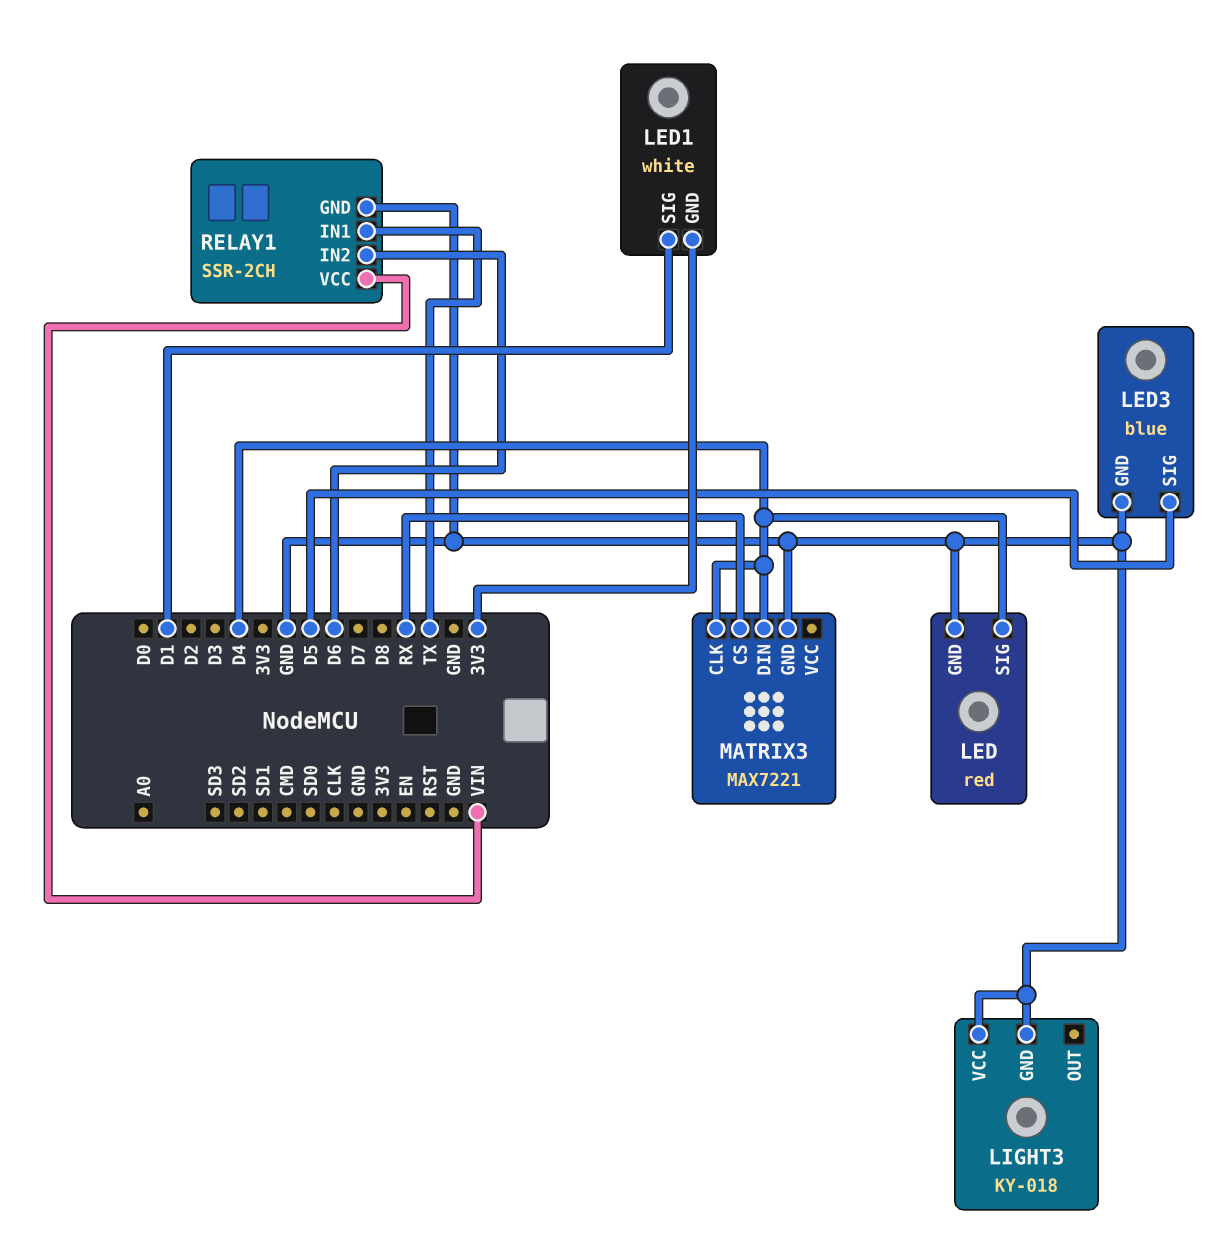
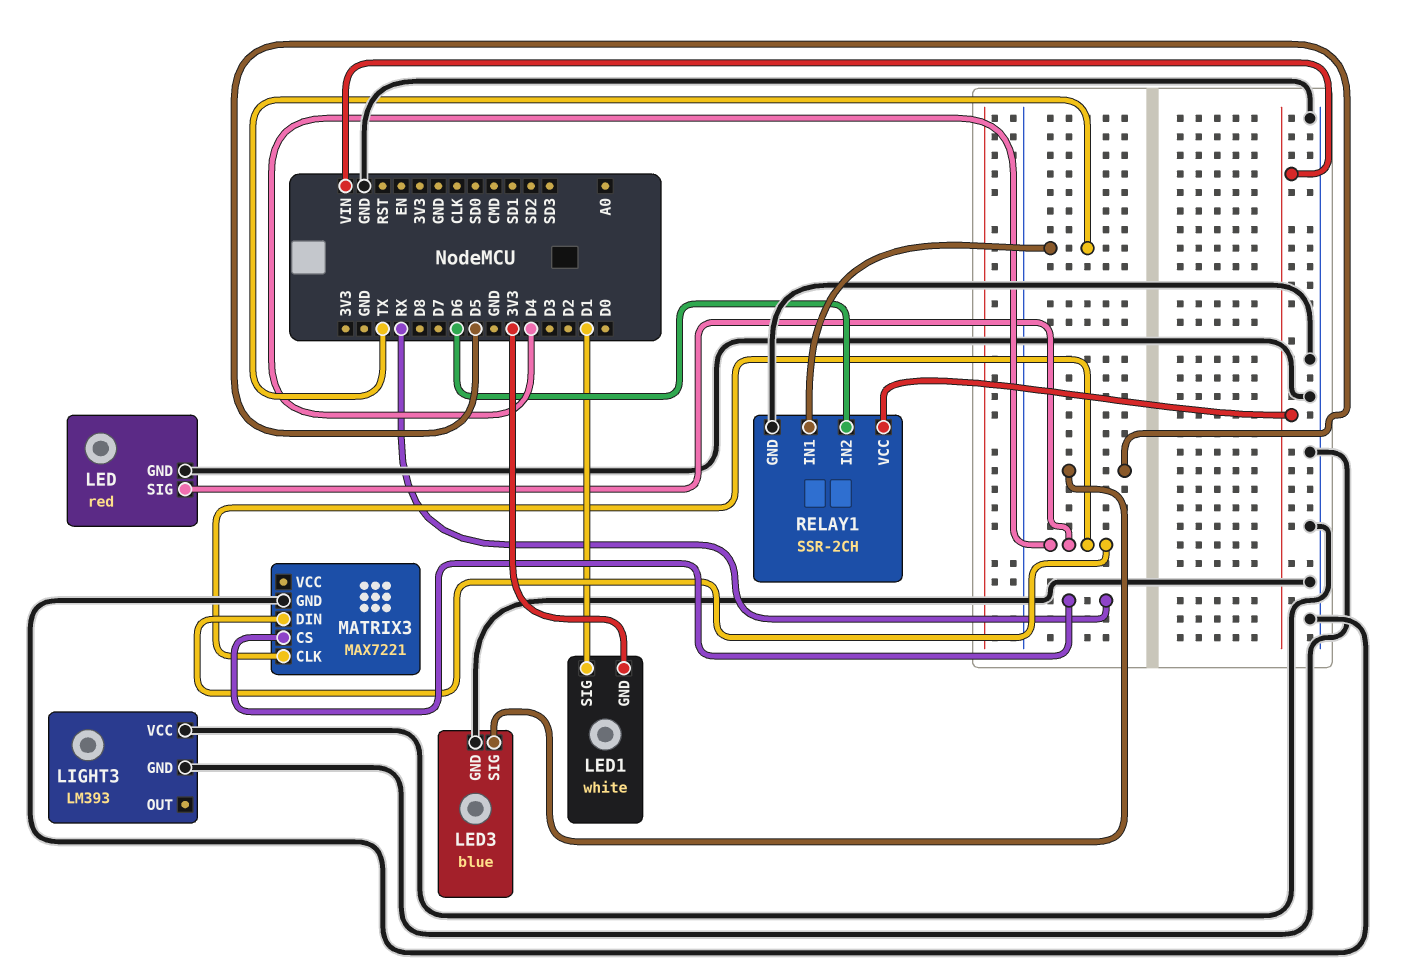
LIGHT3: KY-018 -> LM393

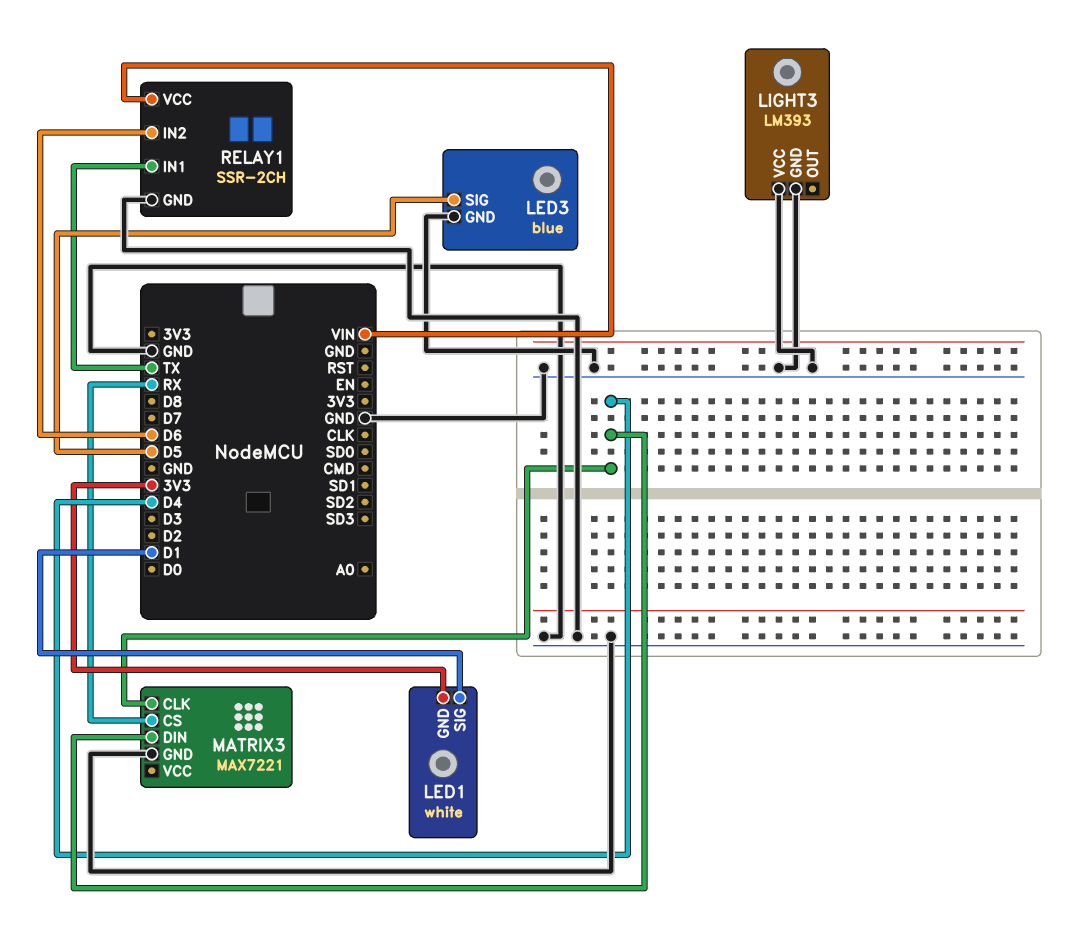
LED: red -> none
LED pin GND: GND -> none
LED pin SIG: D4 -> none

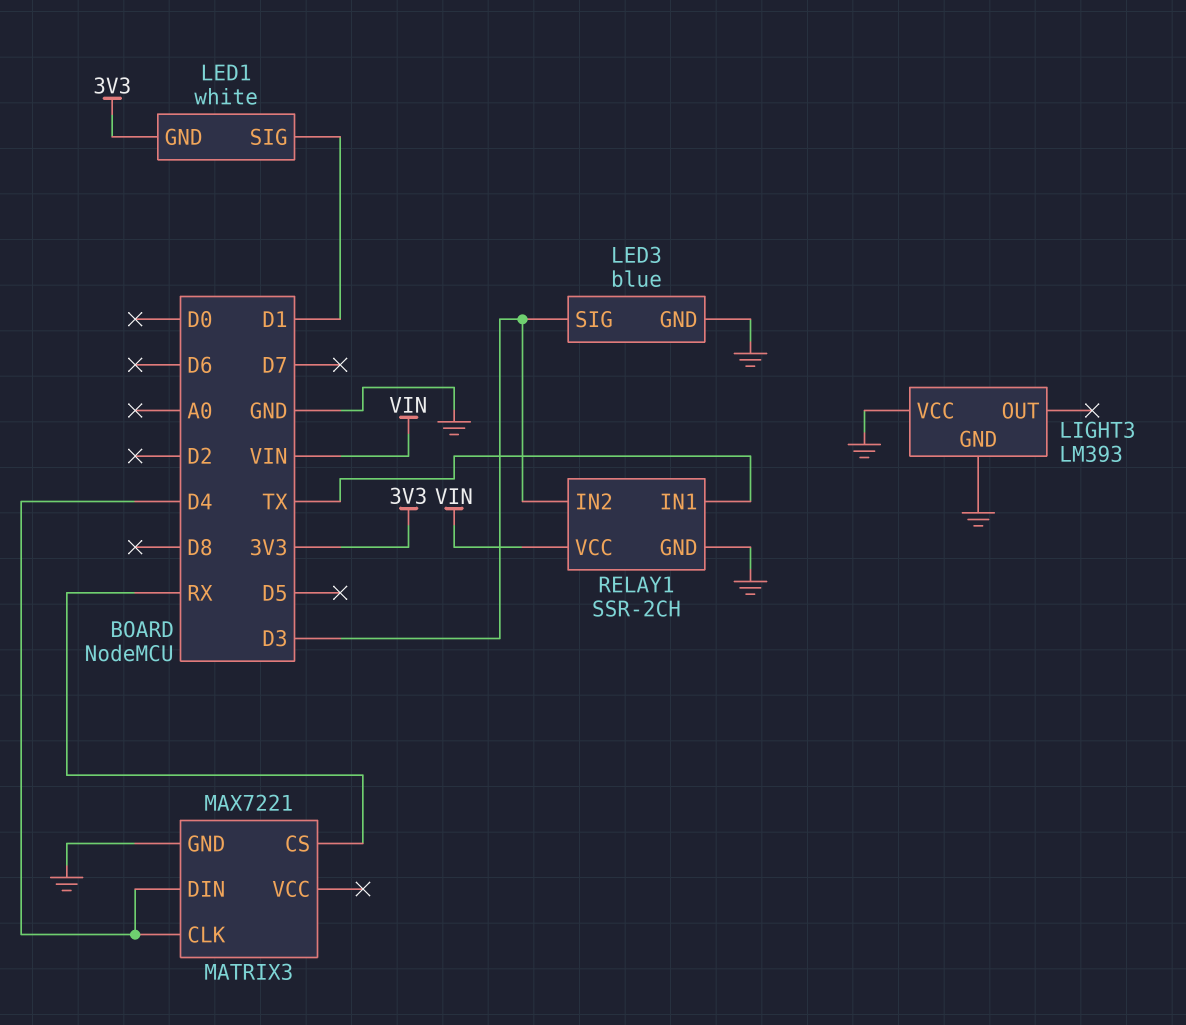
LED3 pin SIG: D5 -> D3
RELAY1 pin IN2: D6 -> D3

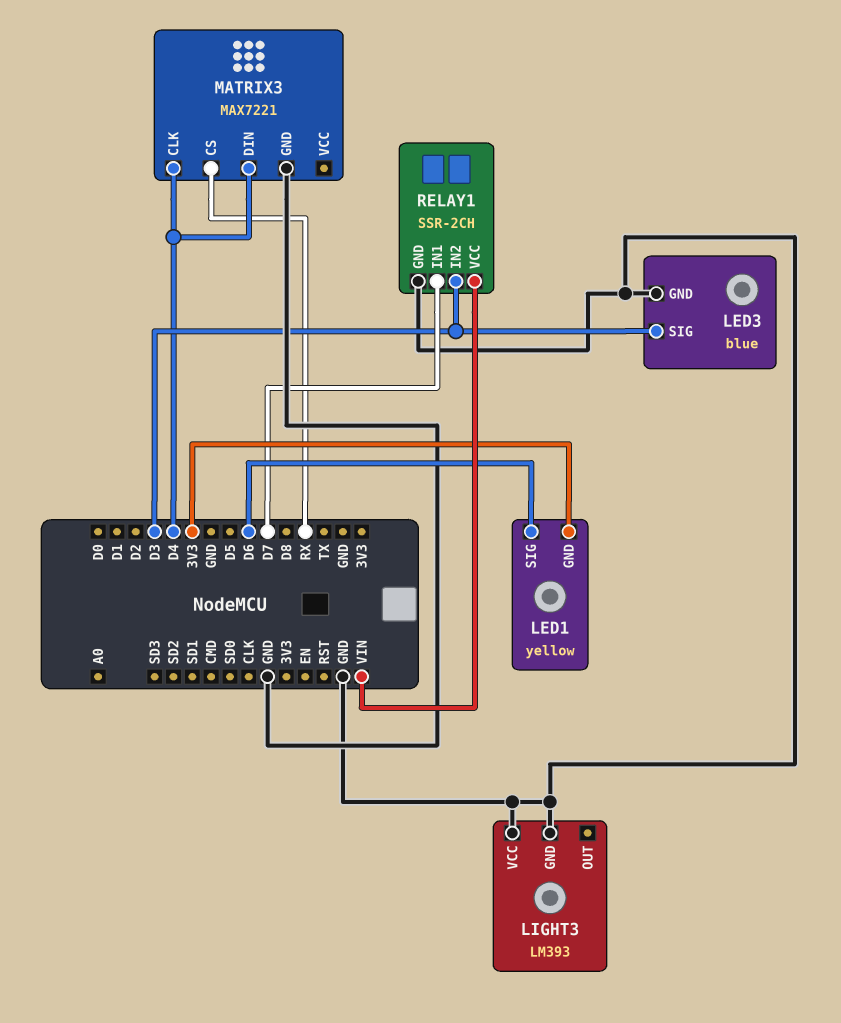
LED1: white -> yellow
LED1 pin SIG: D1 -> D6
RELAY1 pin IN1: TX -> D7

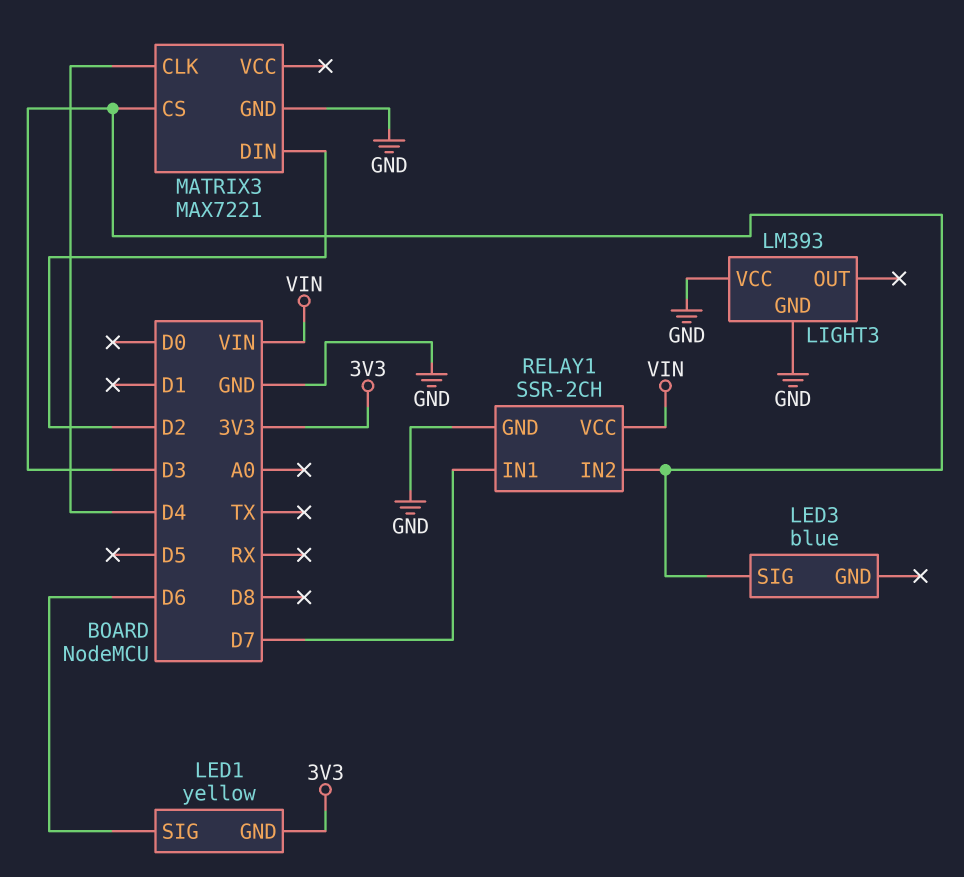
LED3 pin GND: GND -> none
MATRIX3 pin CS: RX -> D3
MATRIX3 pin DIN: D4 -> D2

